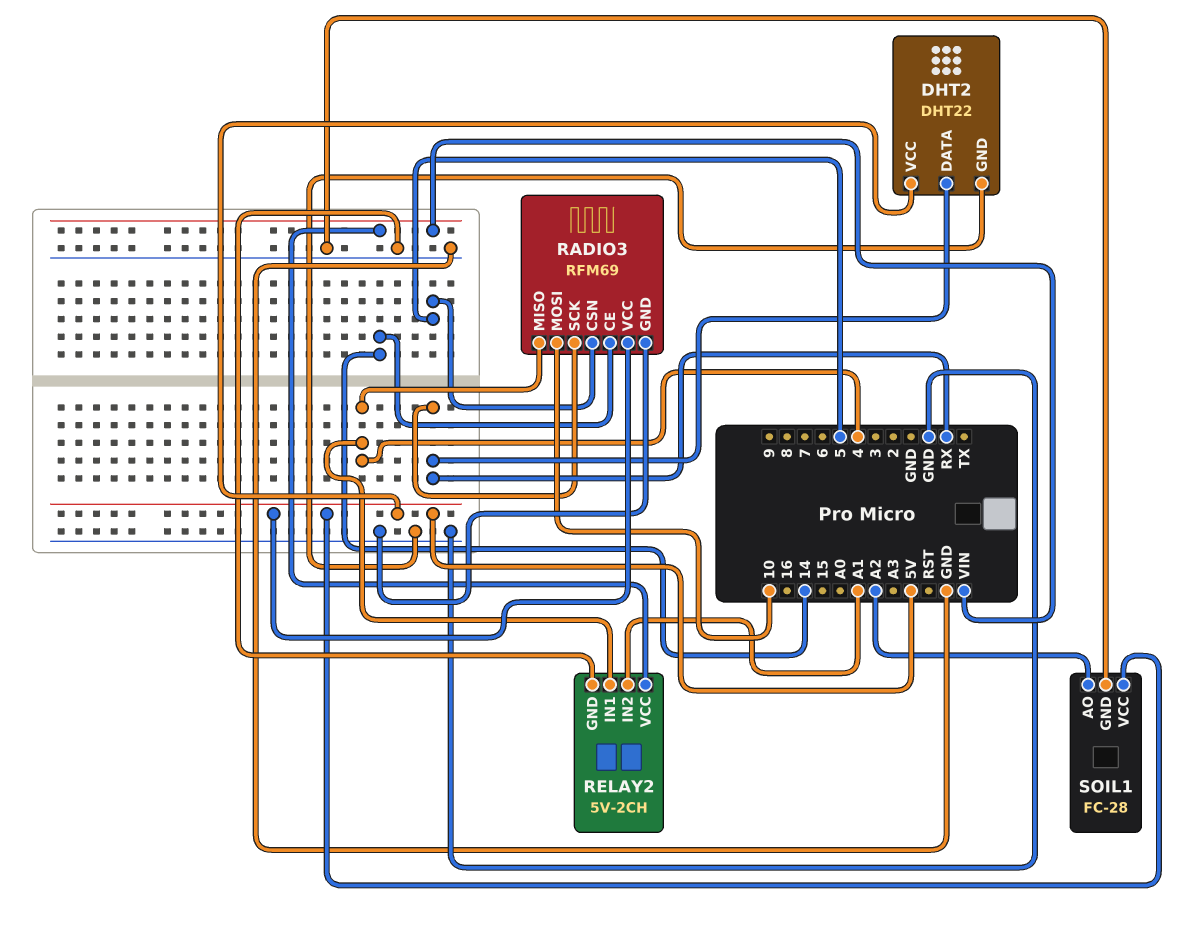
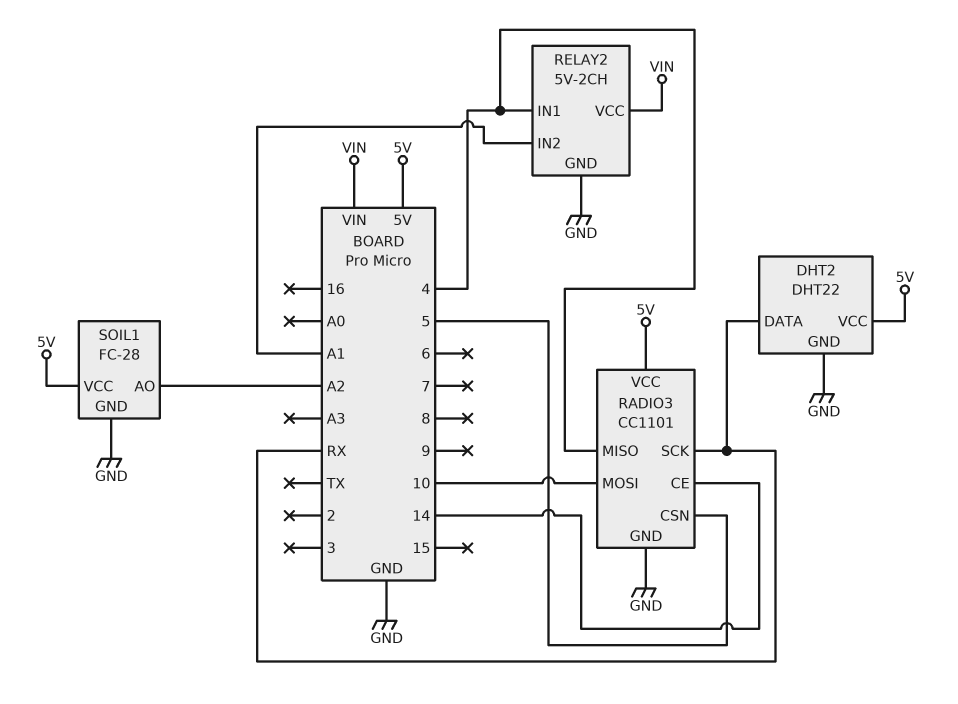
RADIO3: RFM69 -> CC1101

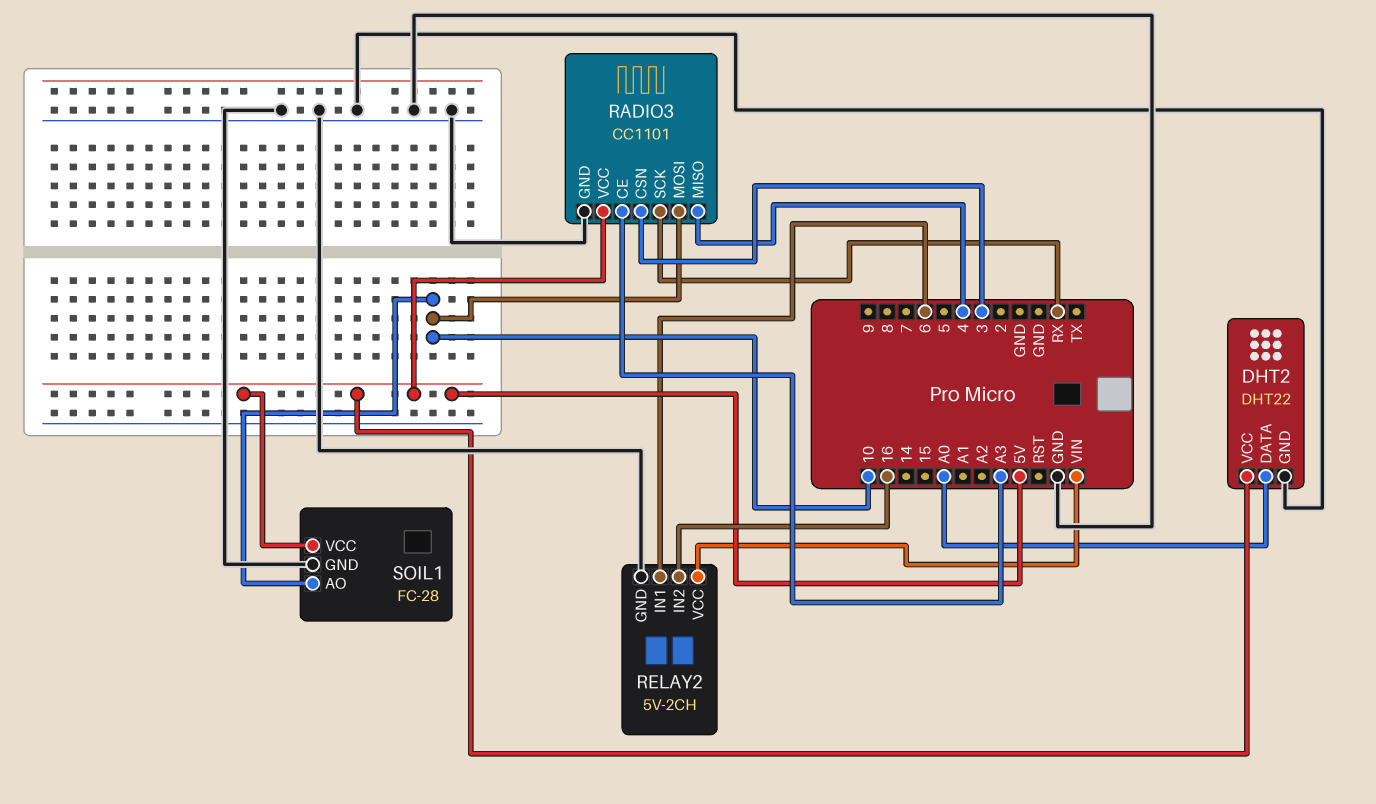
DHT2 pin DATA: RX -> A0
RADIO3 pin CE: 14 -> A3
RADIO3 pin CSN: 5 -> 3
RELAY2 pin IN1: 4 -> 6
RELAY2 pin IN2: A1 -> 16
SOIL1 pin AO: A2 -> 10

